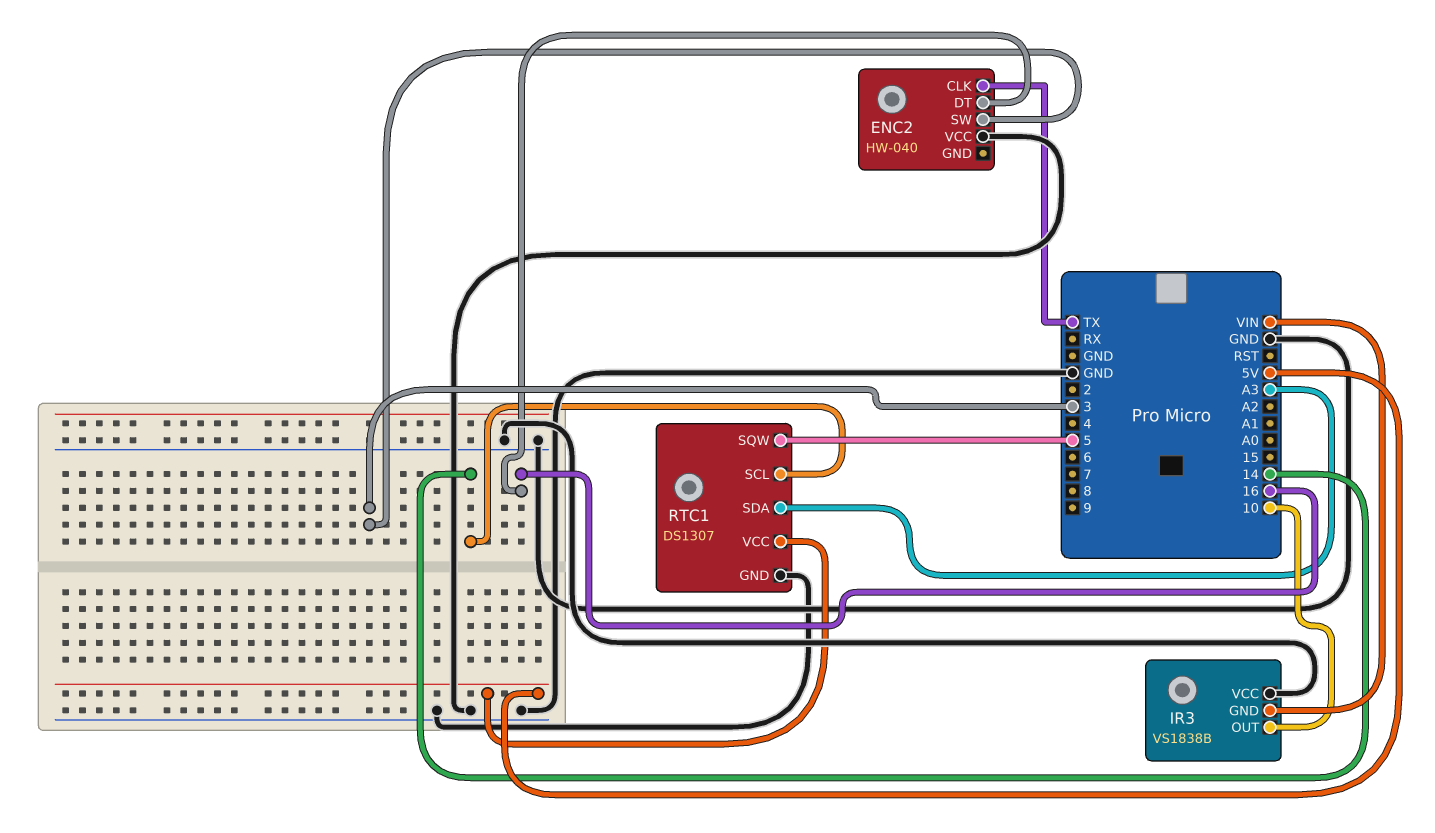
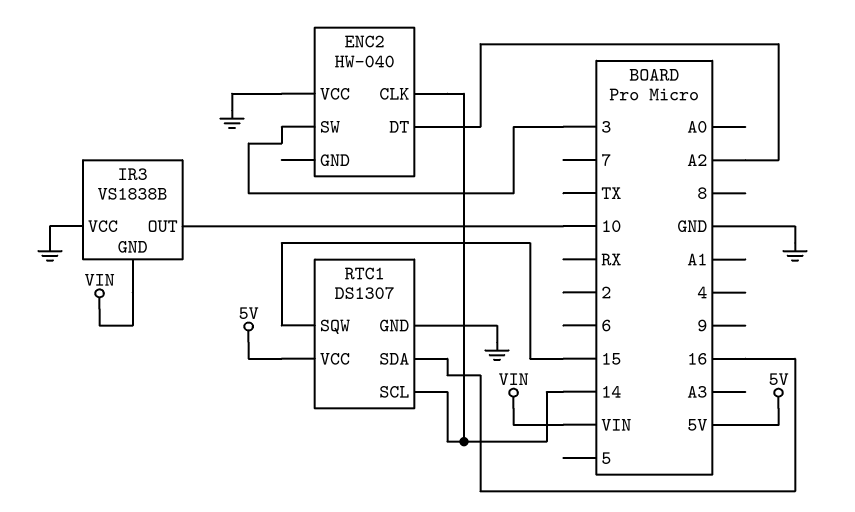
ENC2 pin CLK: TX -> 14
ENC2 pin DT: 16 -> A2
RTC1 pin SDA: A3 -> 16
RTC1 pin SQW: 5 -> 15

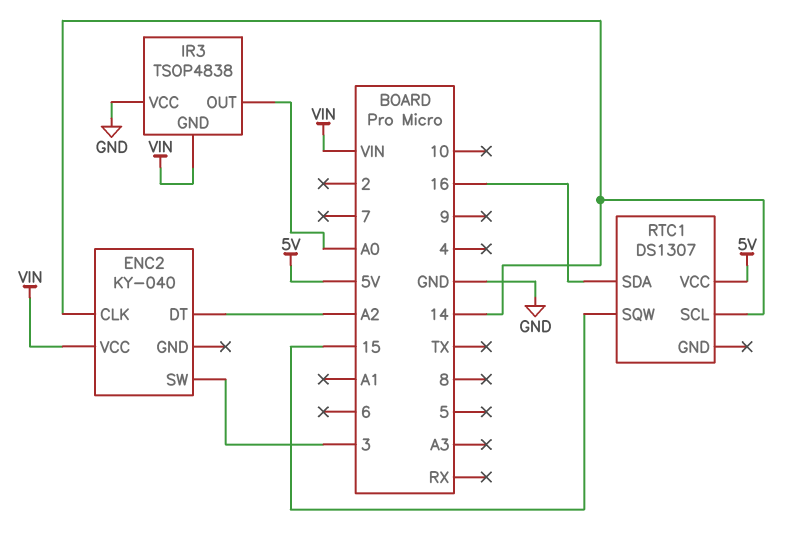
ENC2: HW-040 -> KY-040
ENC2 pin VCC: GND -> VIN
IR3: VS1838B -> TSOP4838
IR3 pin OUT: 10 -> A0
RTC1 pin GND: GND -> none

